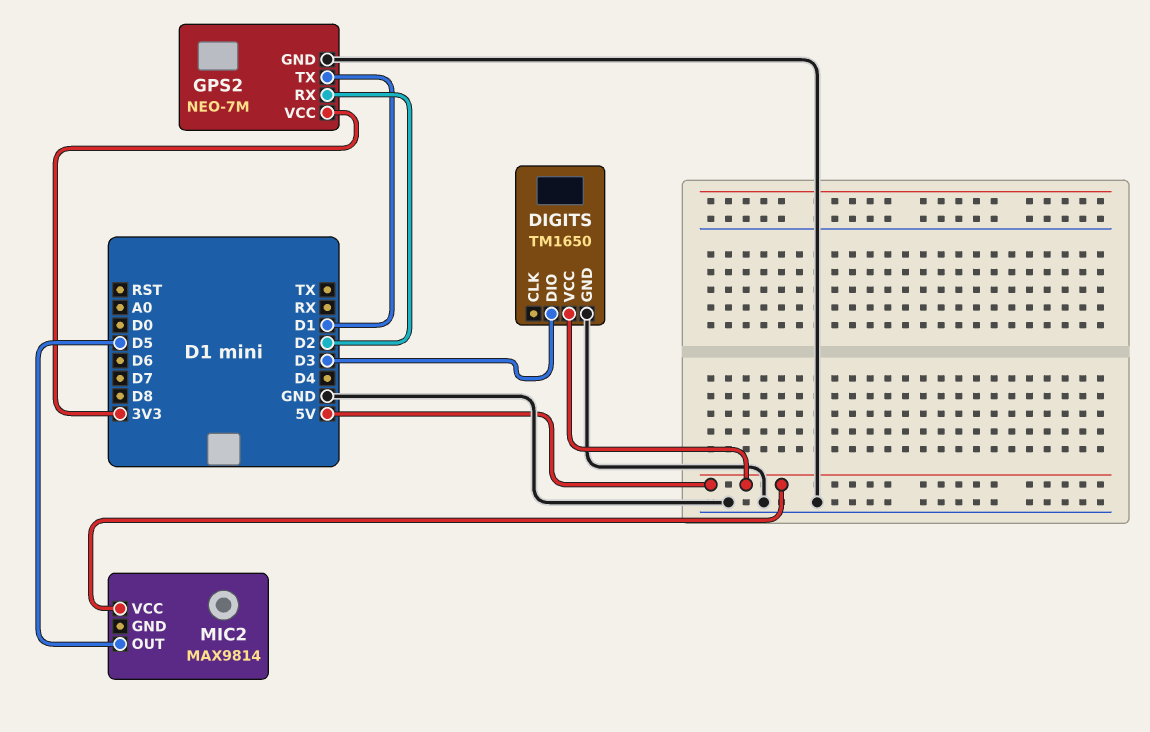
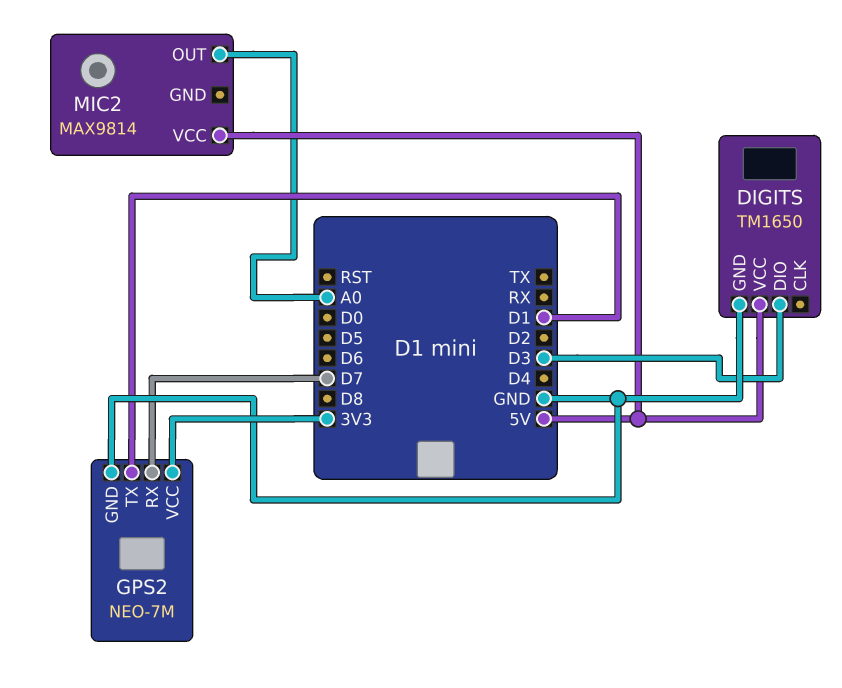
GPS2 pin RX: D2 -> D7
MIC2 pin OUT: D5 -> A0

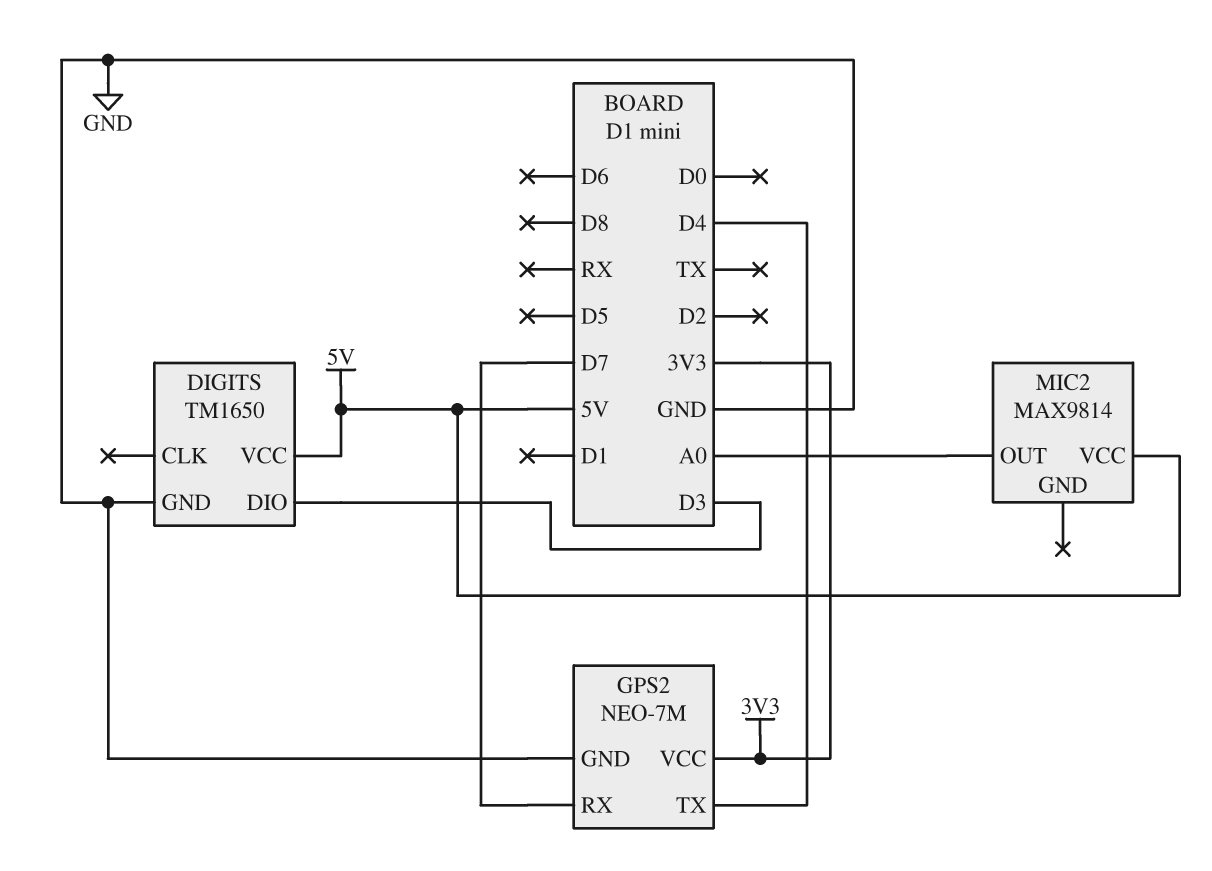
GPS2 pin TX: D1 -> D4

